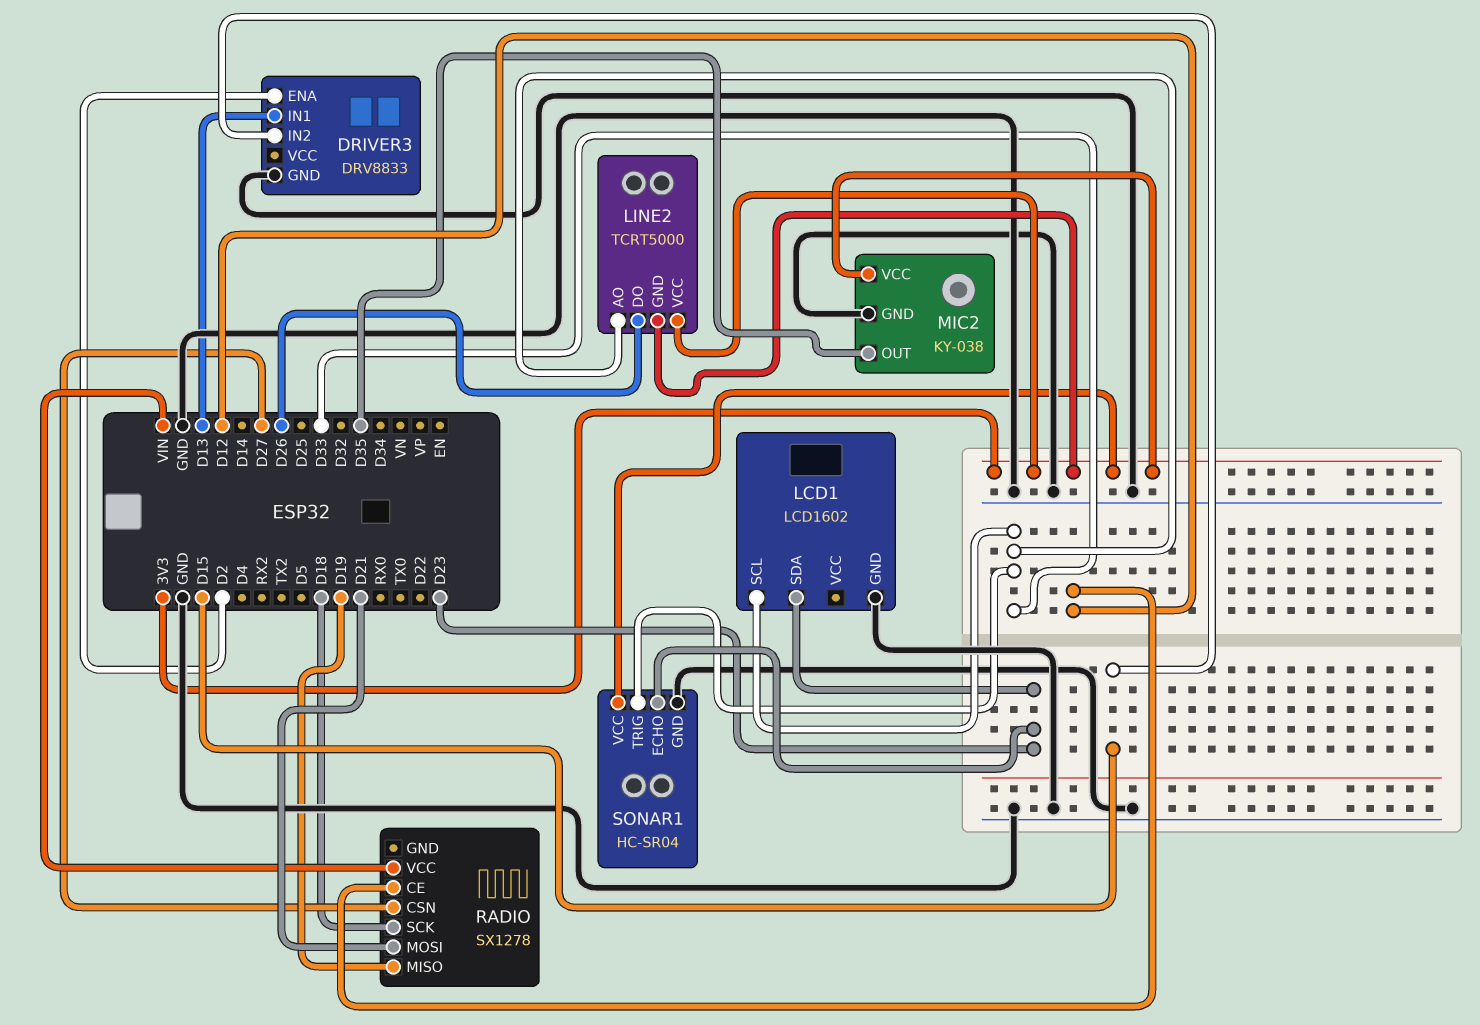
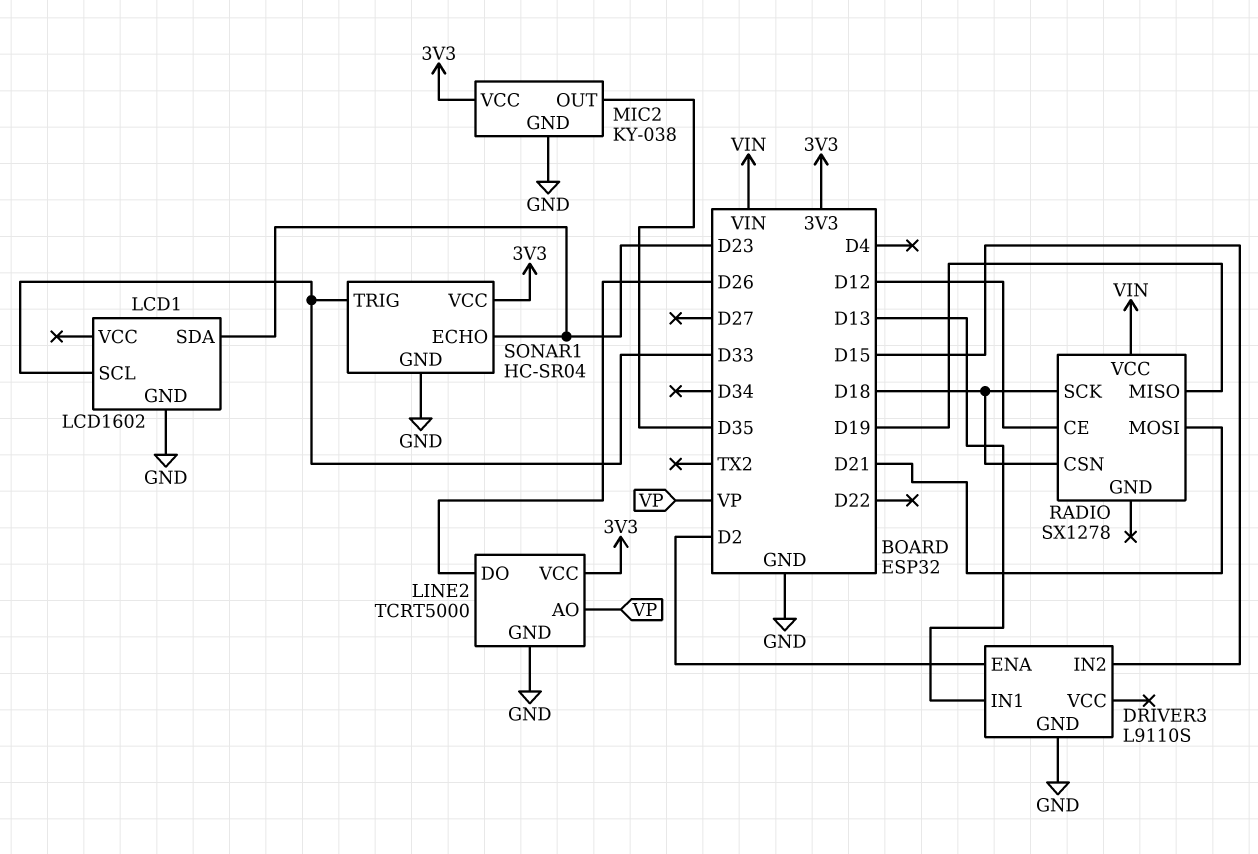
DRIVER3: DRV8833 -> L9110S
LINE2 pin AO: D33 -> VP
LINE2 pin GND: 3V3 -> GND
RADIO pin CSN: D27 -> D18

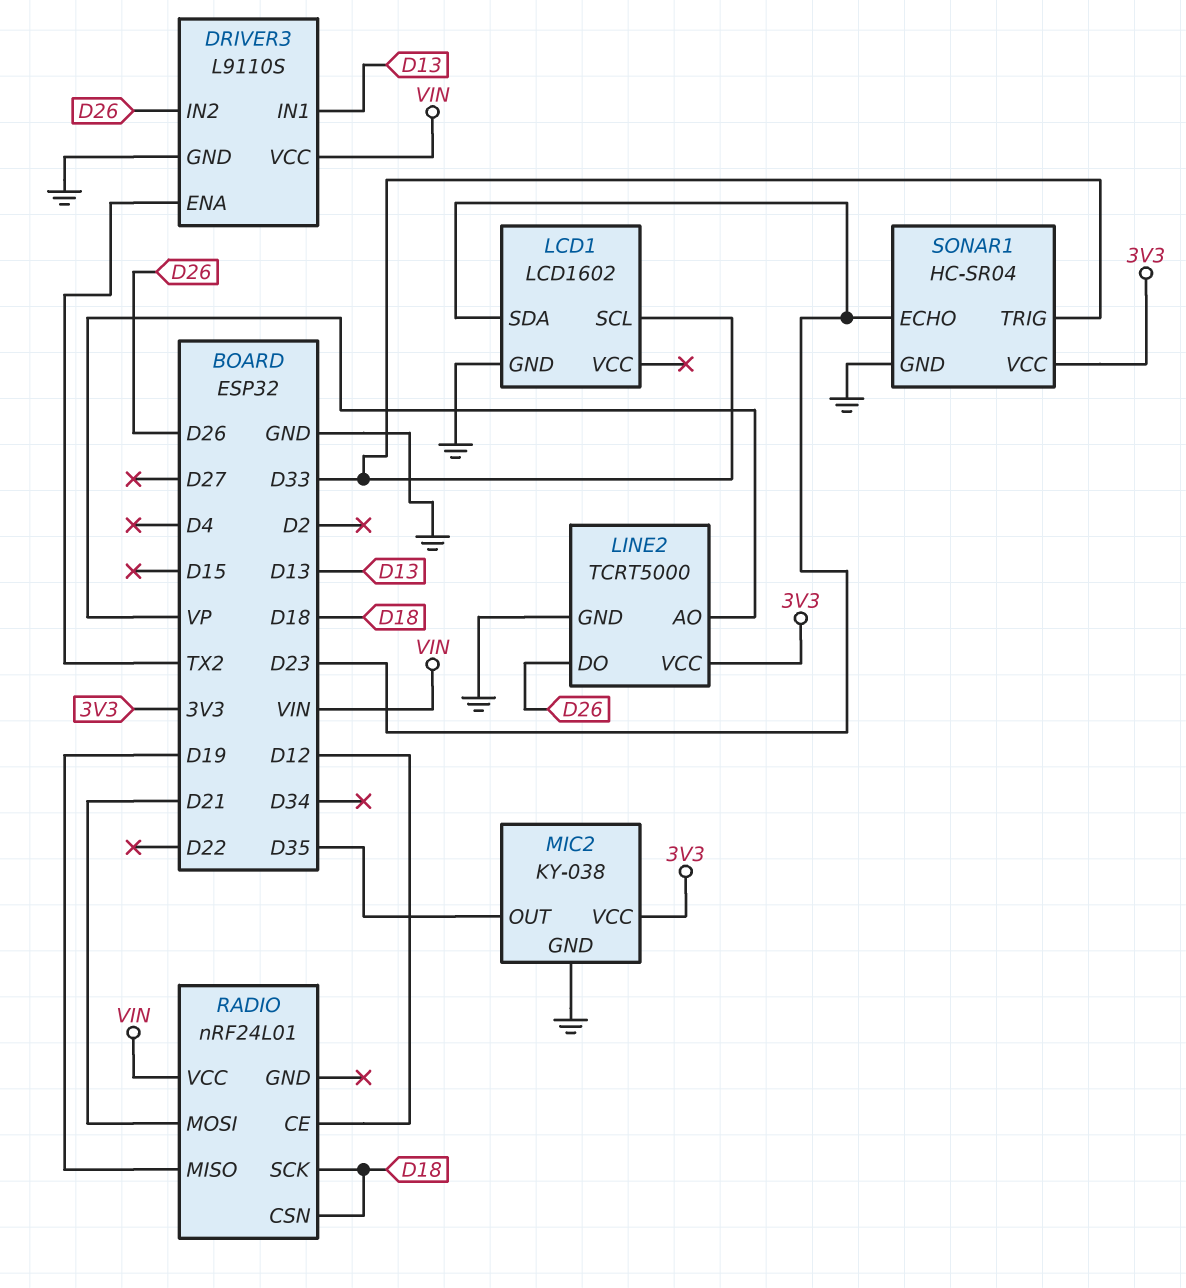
DRIVER3 pin ENA: D2 -> TX2
DRIVER3 pin IN2: D15 -> D26
DRIVER3 pin VCC: none -> VIN
RADIO: SX1278 -> nRF24L01

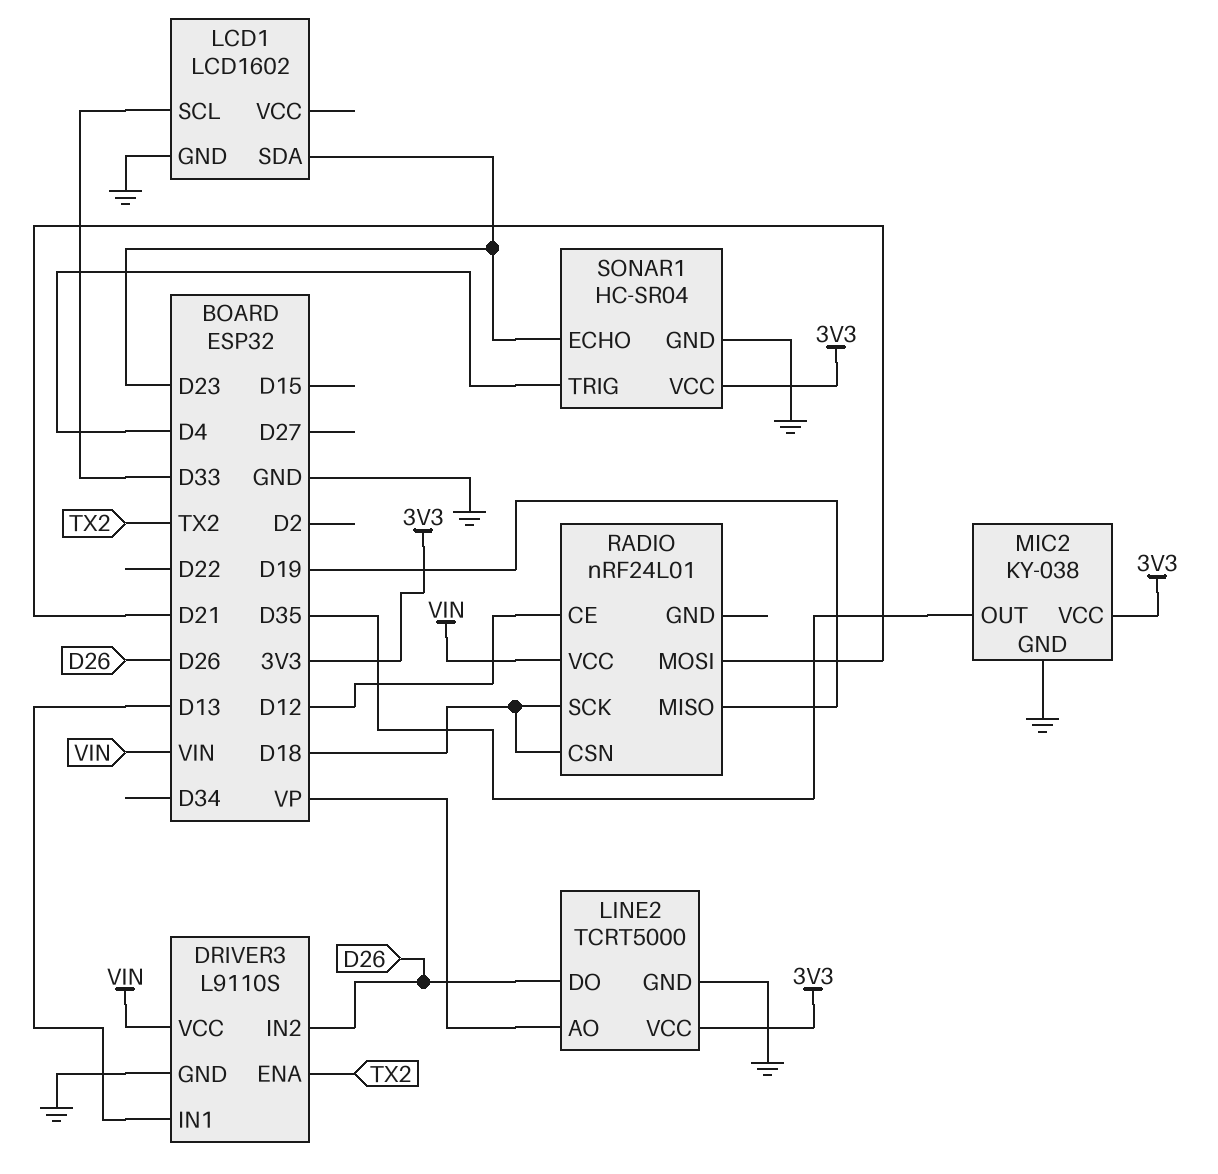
SONAR1 pin TRIG: D33 -> D4

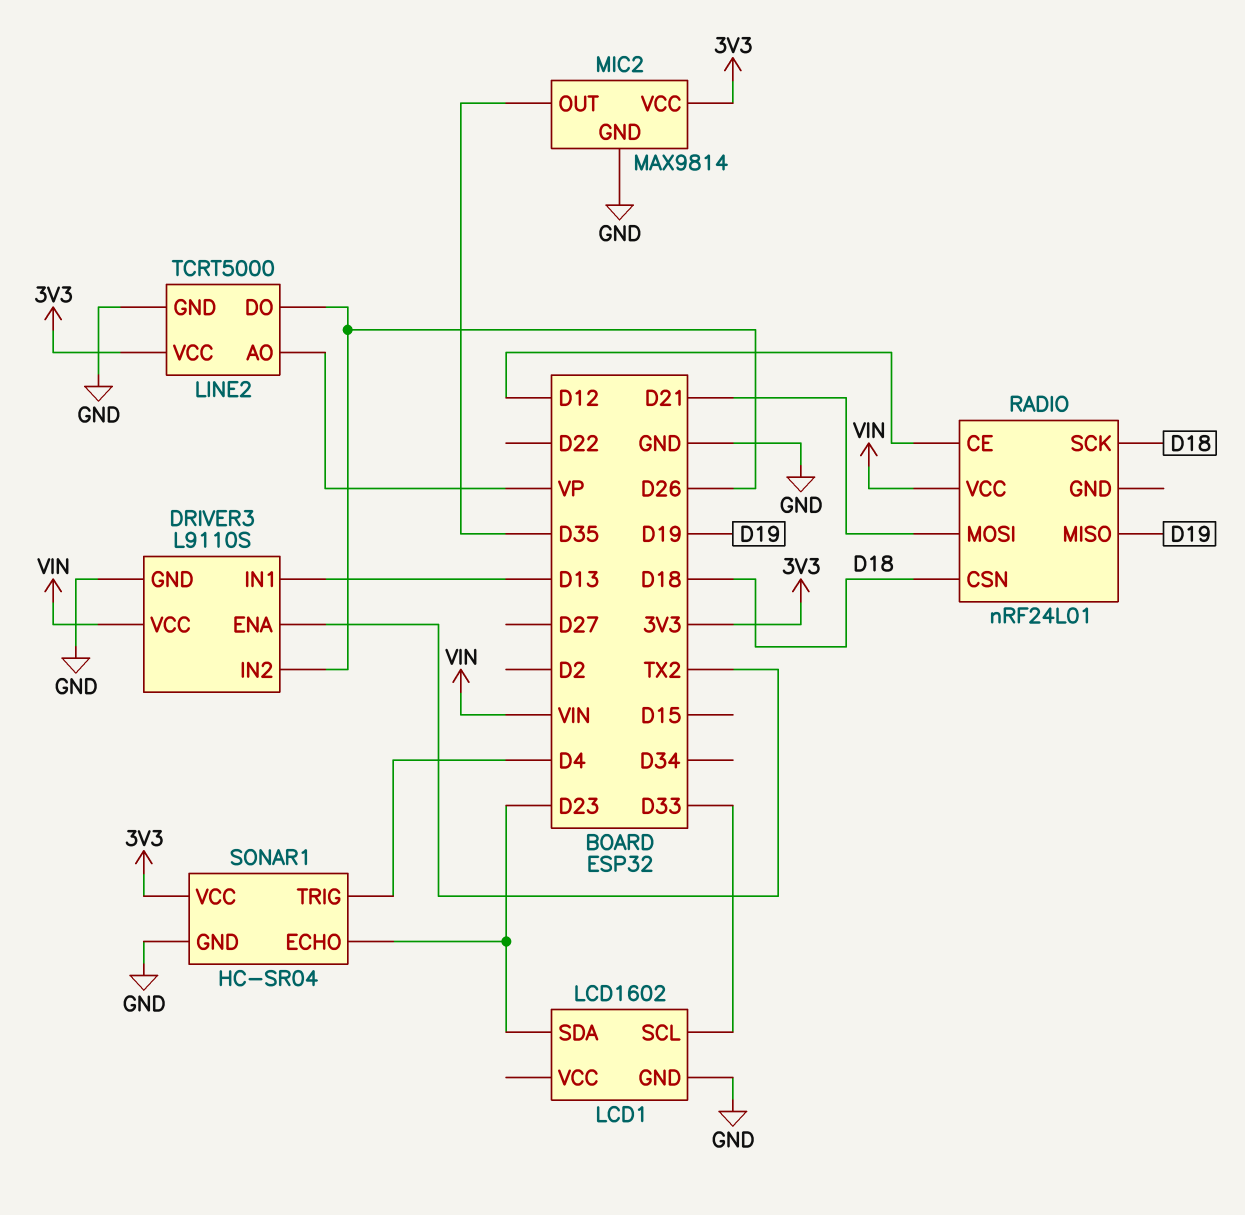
MIC2: KY-038 -> MAX9814

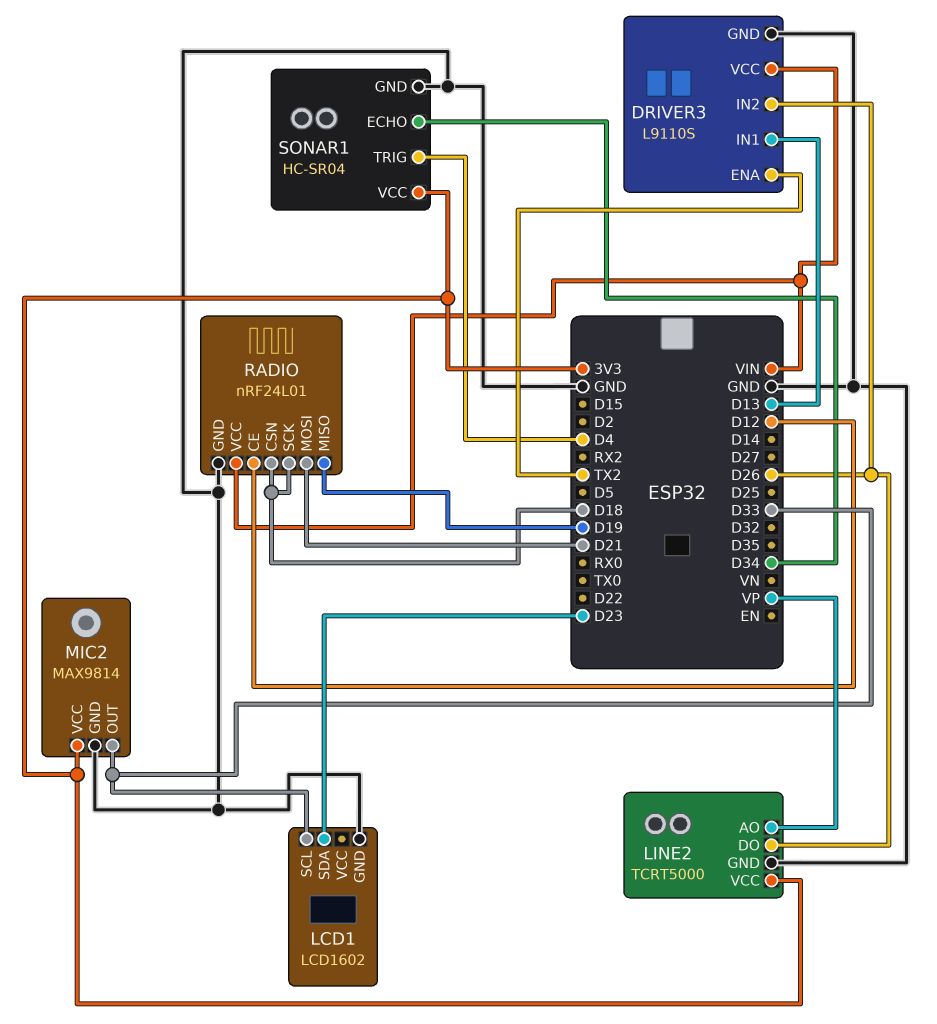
MIC2 pin OUT: D35 -> D33
RADIO pin GND: none -> GND
SONAR1 pin ECHO: D23 -> D34

